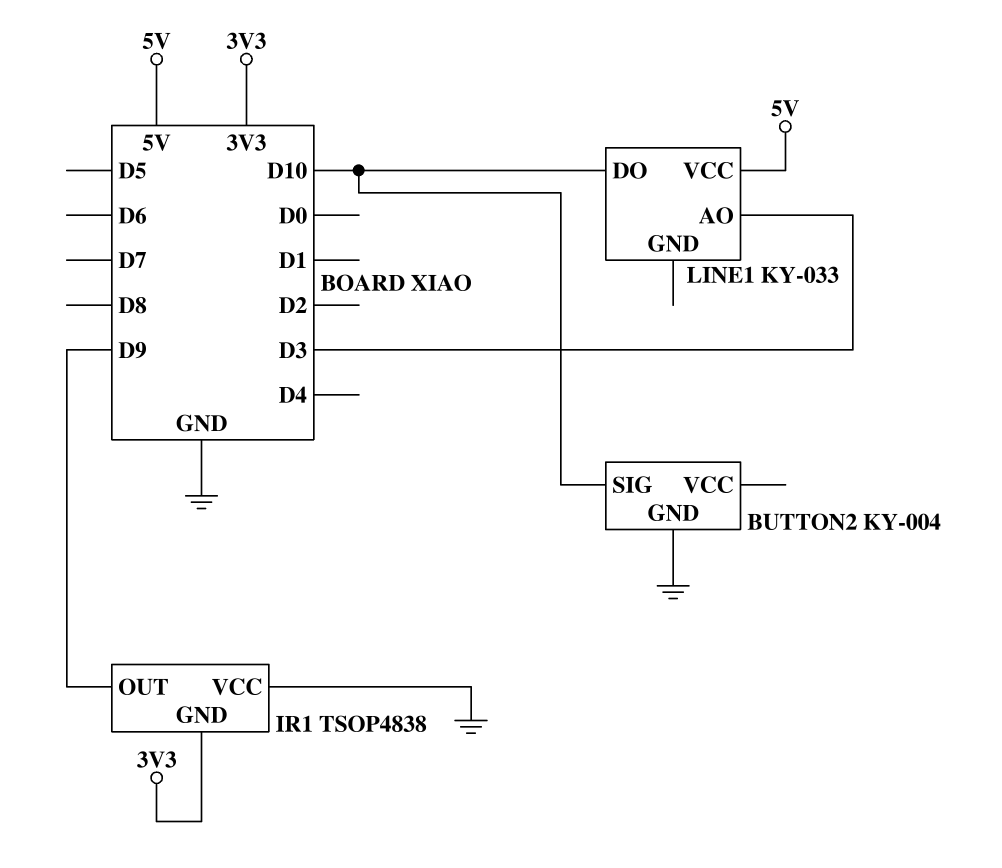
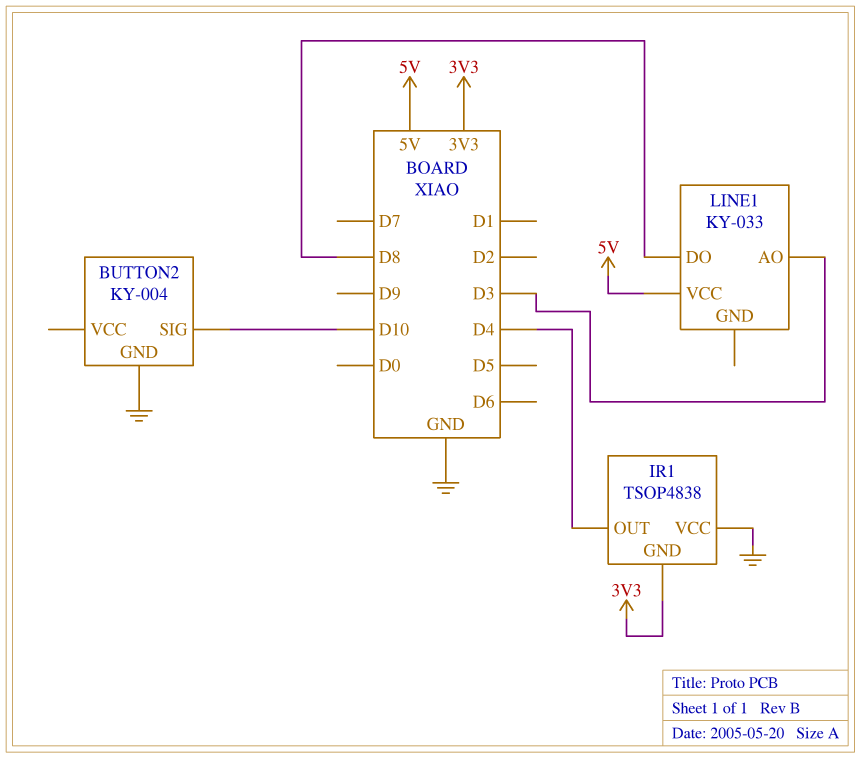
IR1 pin OUT: D9 -> D4
LINE1 pin DO: D10 -> D8

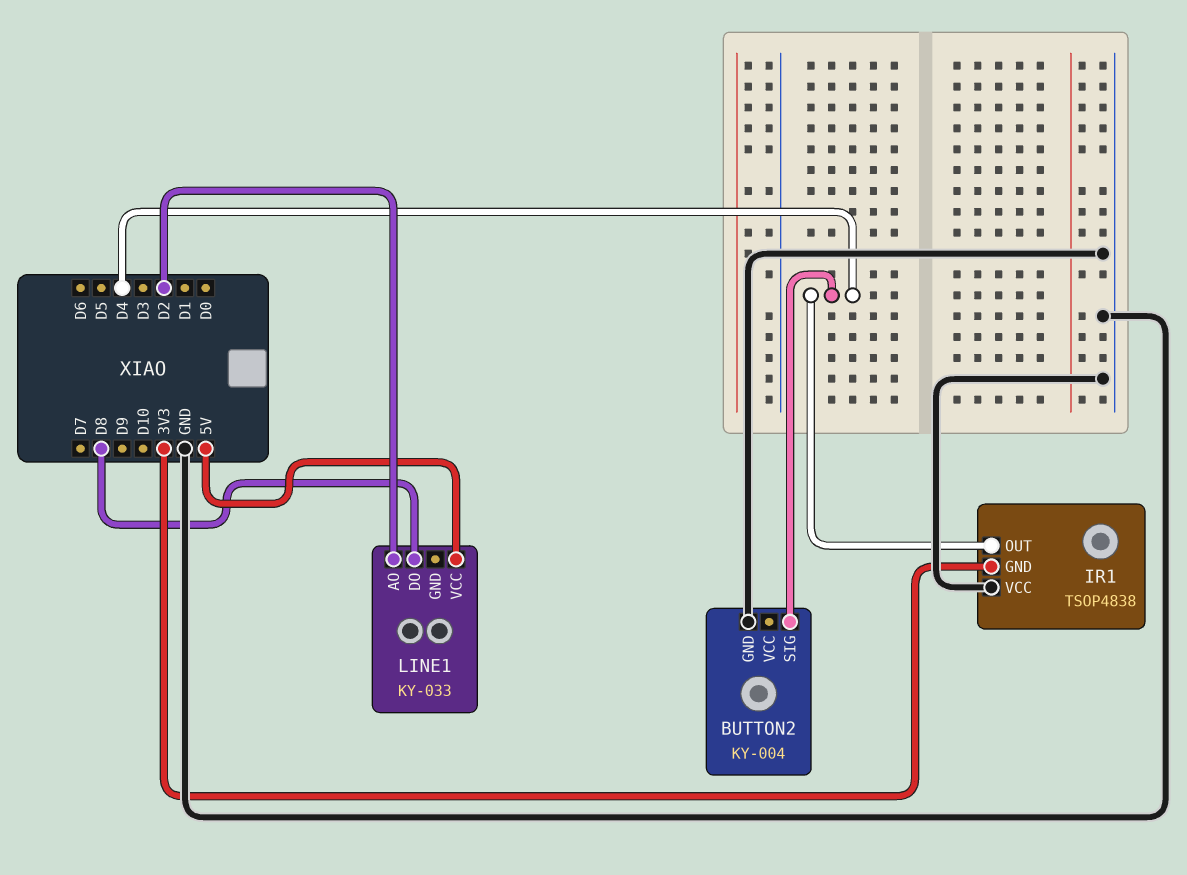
BUTTON2 pin SIG: D10 -> D4
LINE1 pin AO: D3 -> D2

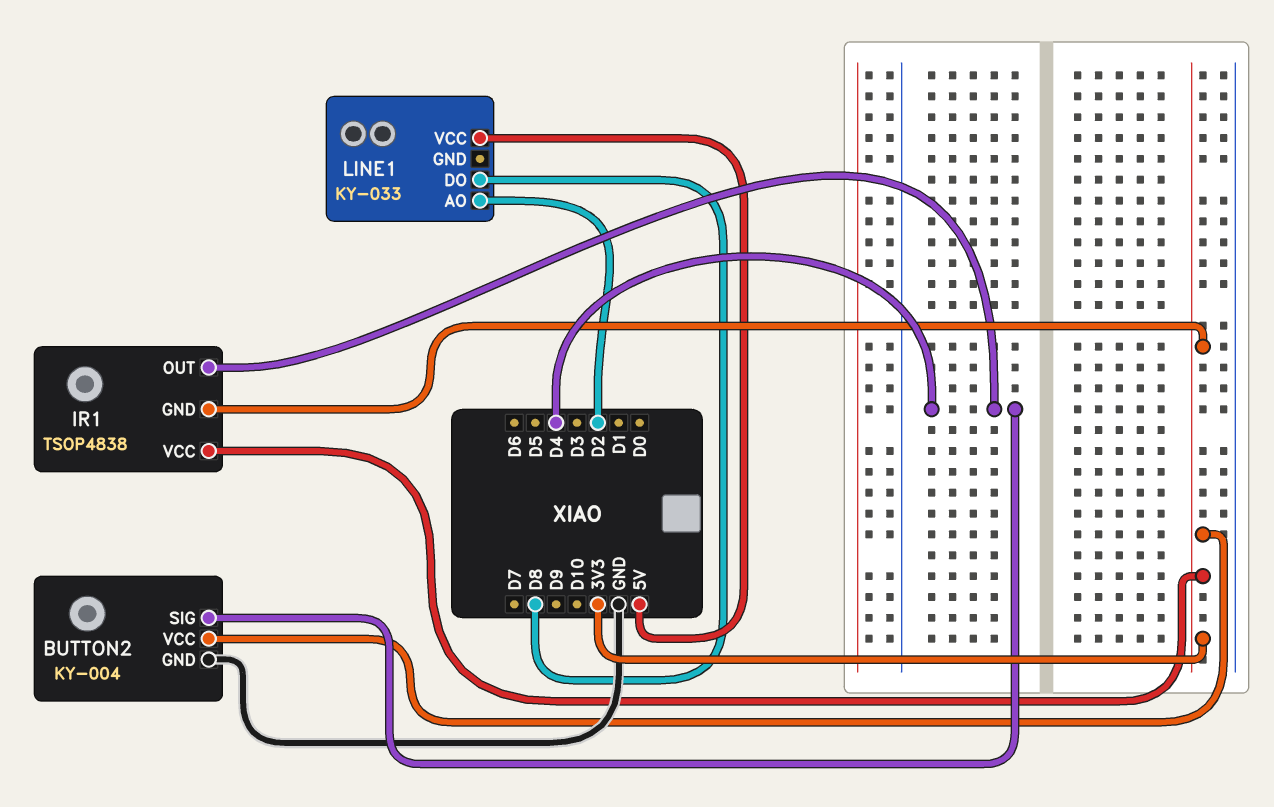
BUTTON2 pin VCC: none -> 3V3
IR1 pin VCC: GND -> 3V3

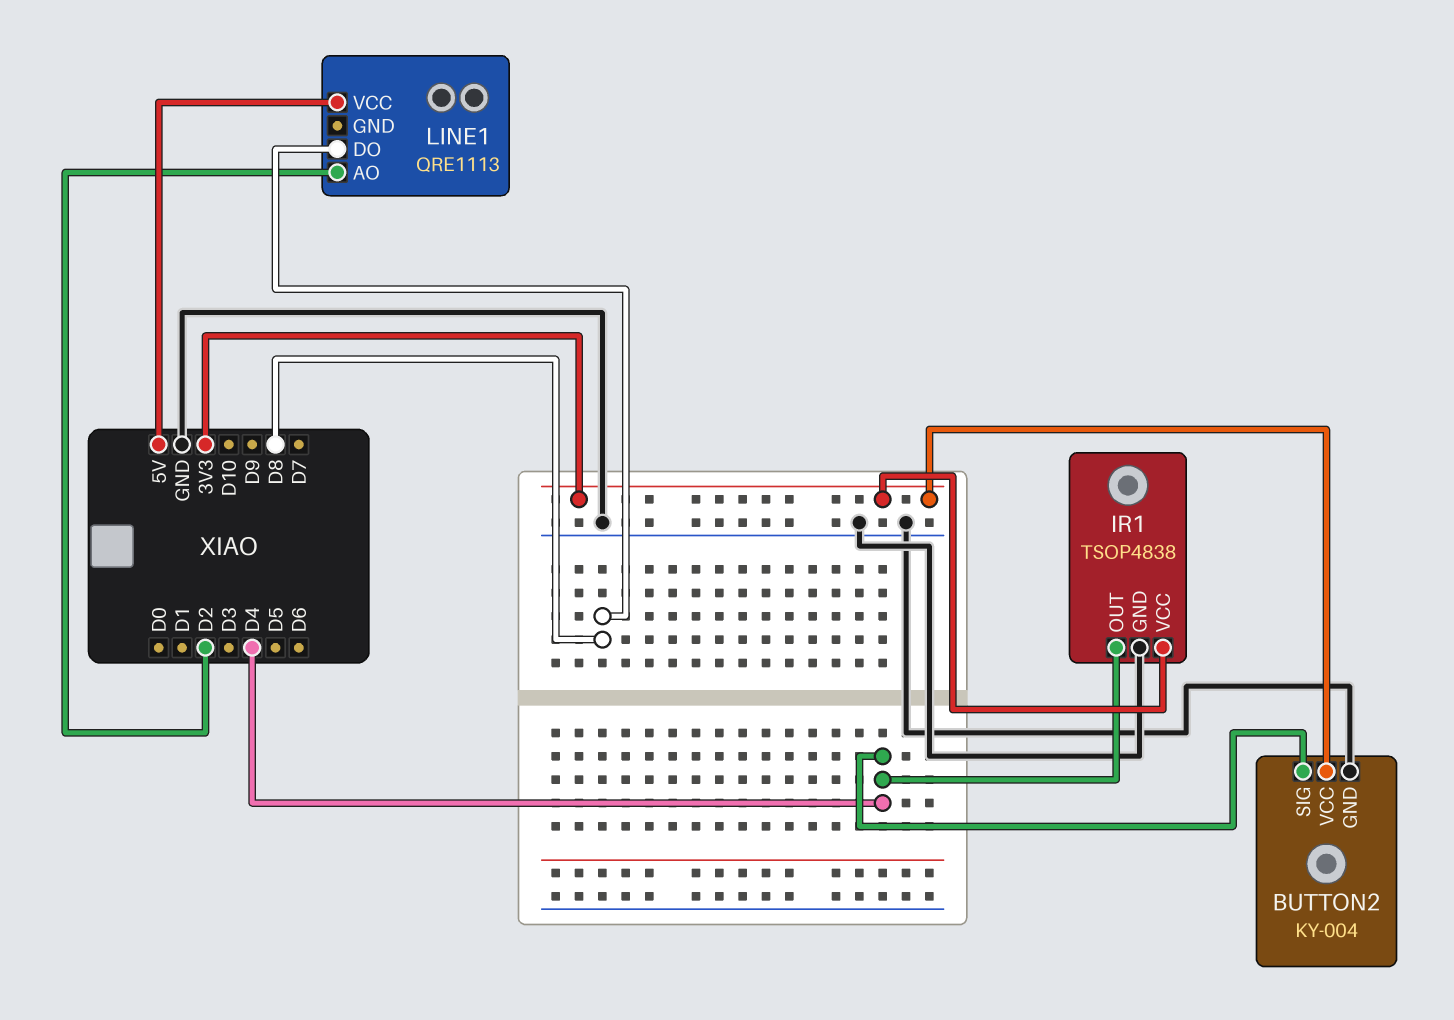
IR1 pin GND: 3V3 -> GND
LINE1: KY-033 -> QRE1113

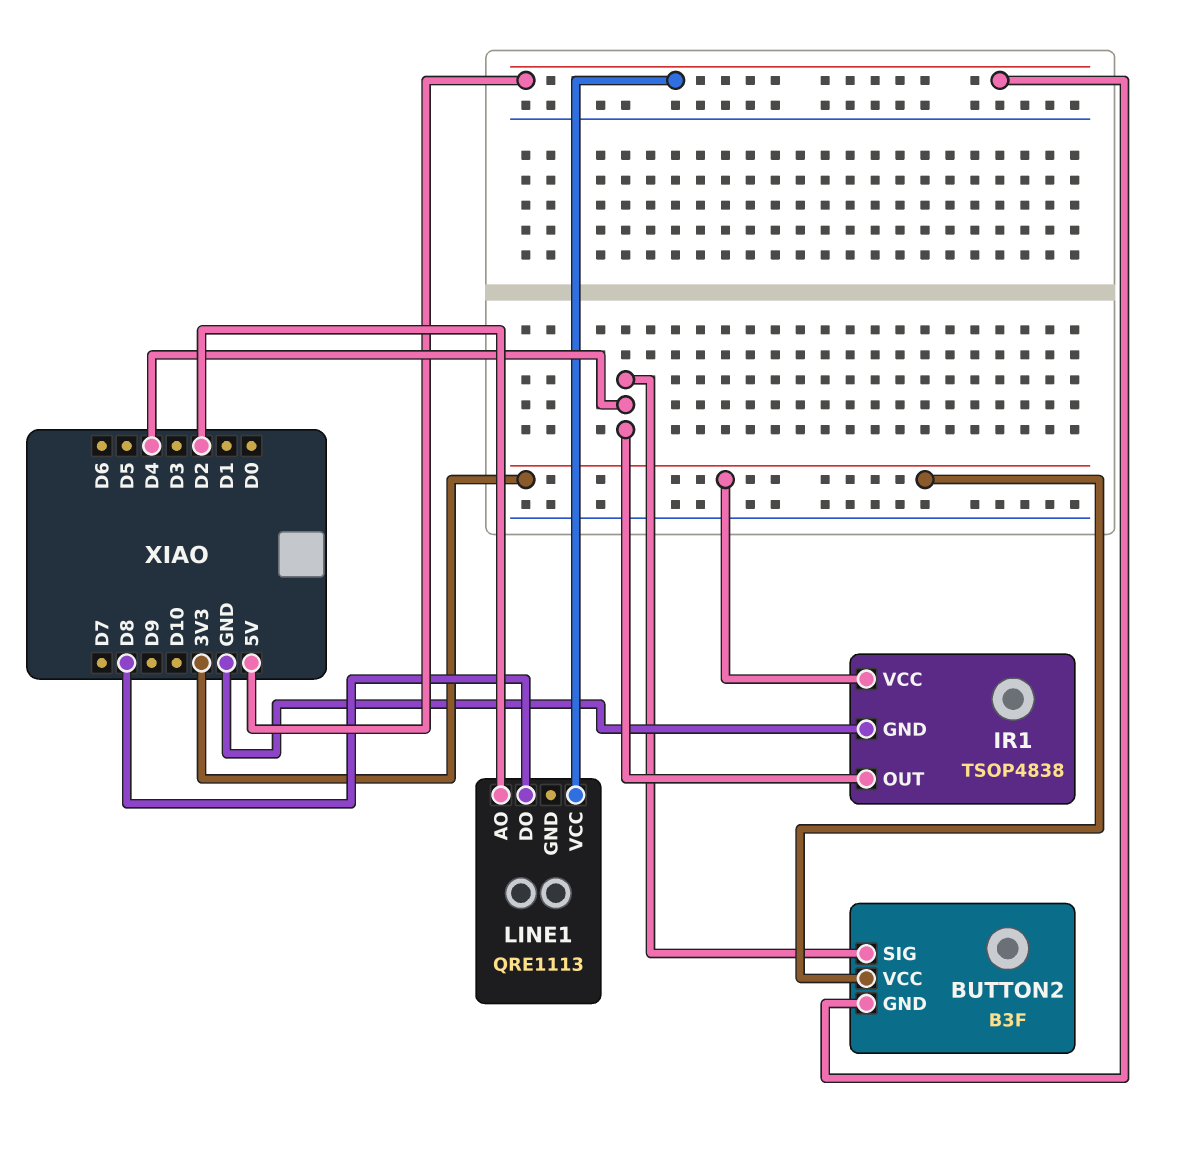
BUTTON2: KY-004 -> B3F
BUTTON2 pin GND: GND -> 5V

